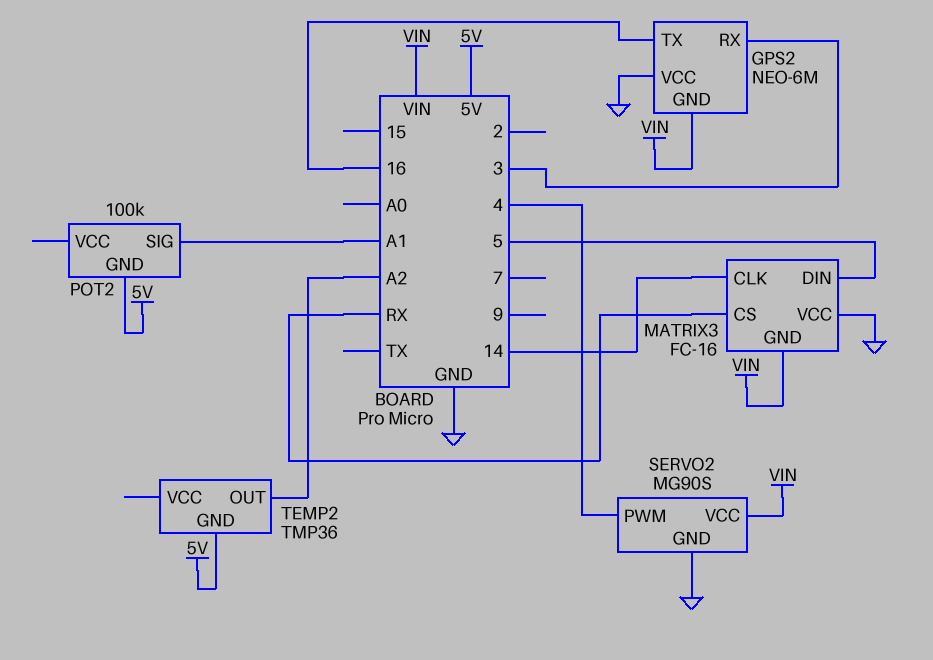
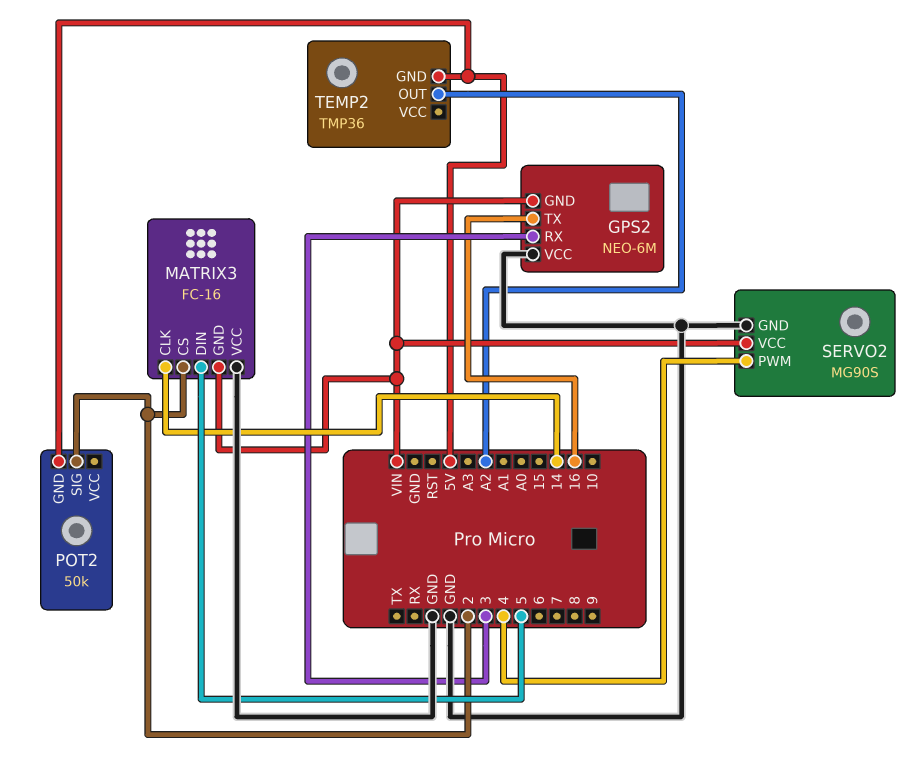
MATRIX3 pin CS: RX -> 2
POT2: 100k -> 50k
POT2 pin SIG: A1 -> 2

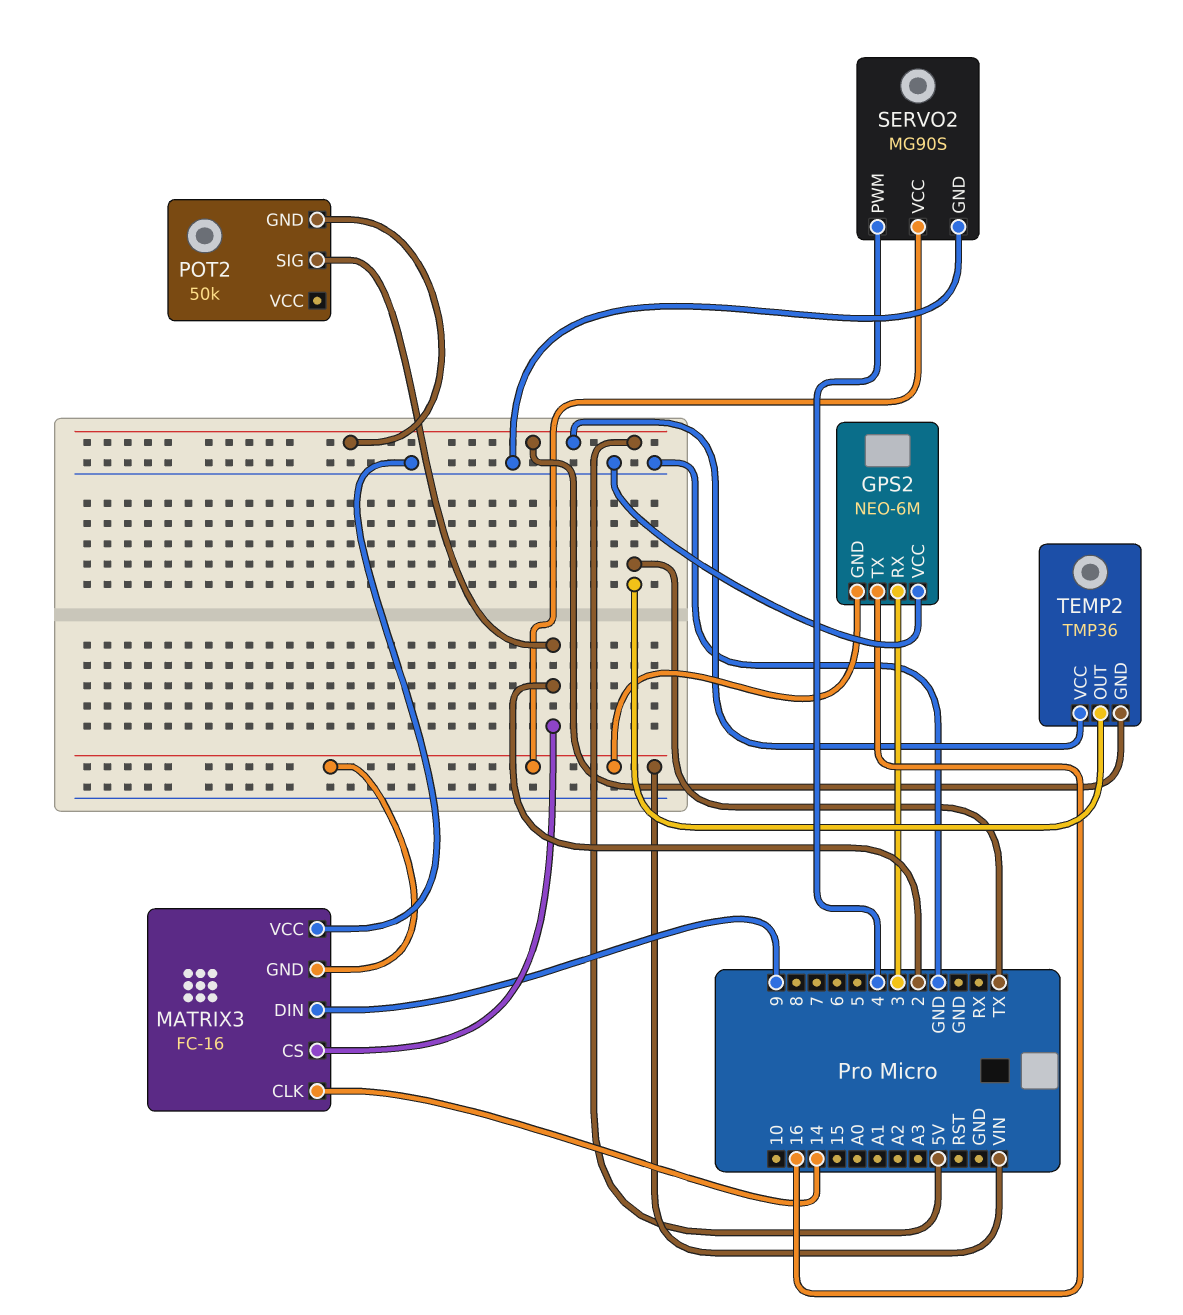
MATRIX3 pin DIN: 5 -> 9
TEMP2 pin OUT: A2 -> TX
TEMP2 pin VCC: none -> 5V

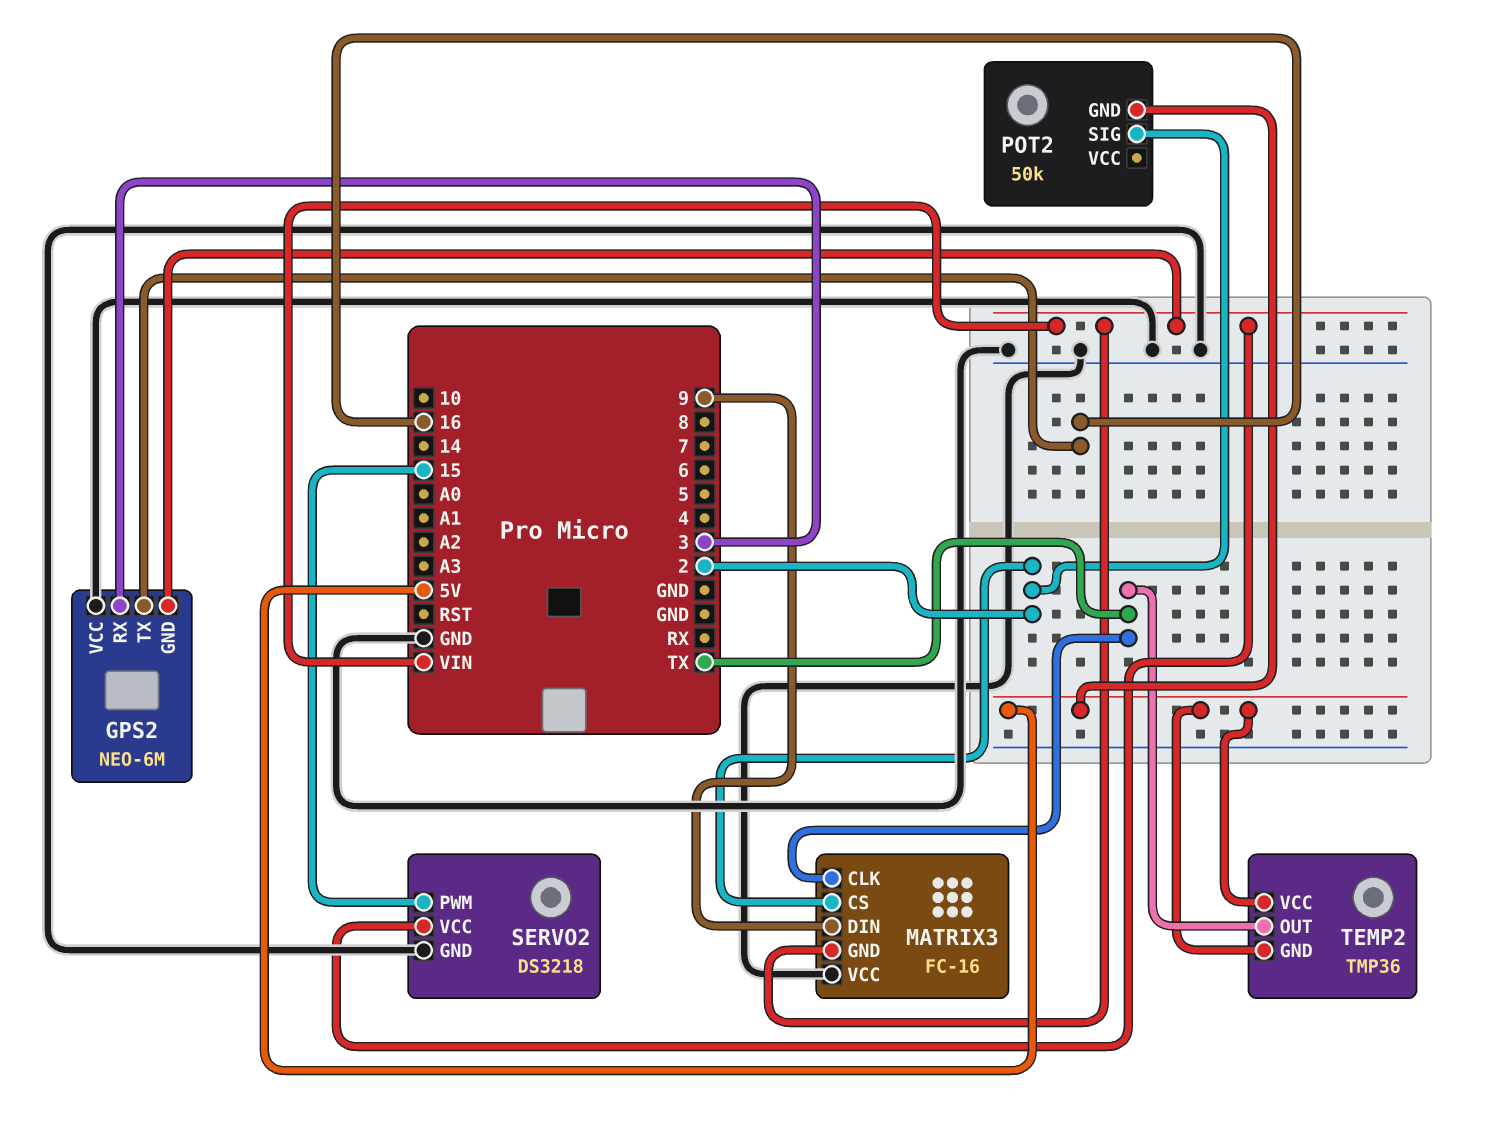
MATRIX3 pin CLK: 14 -> TX
SERVO2: MG90S -> DS3218
SERVO2 pin PWM: 4 -> 15

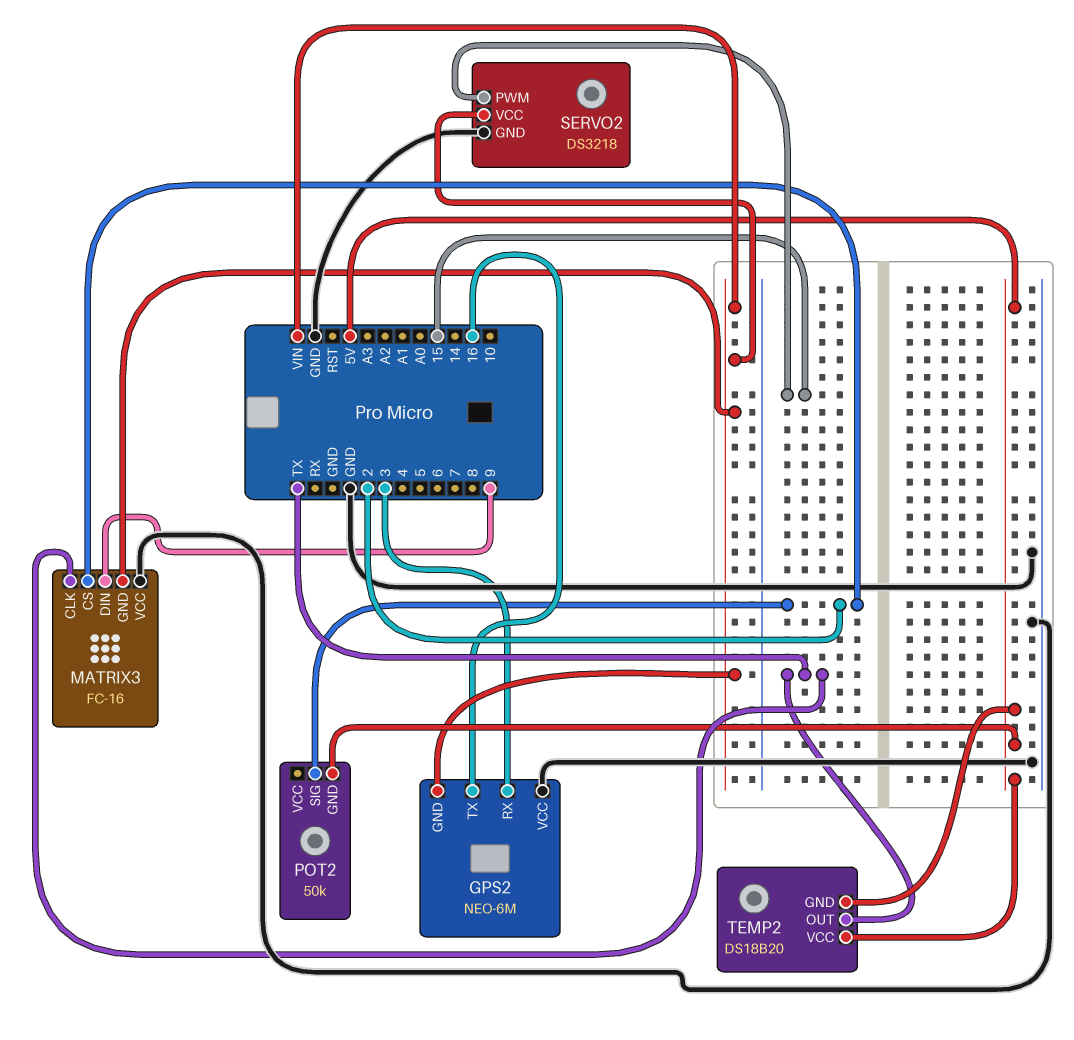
TEMP2: TMP36 -> DS18B20

